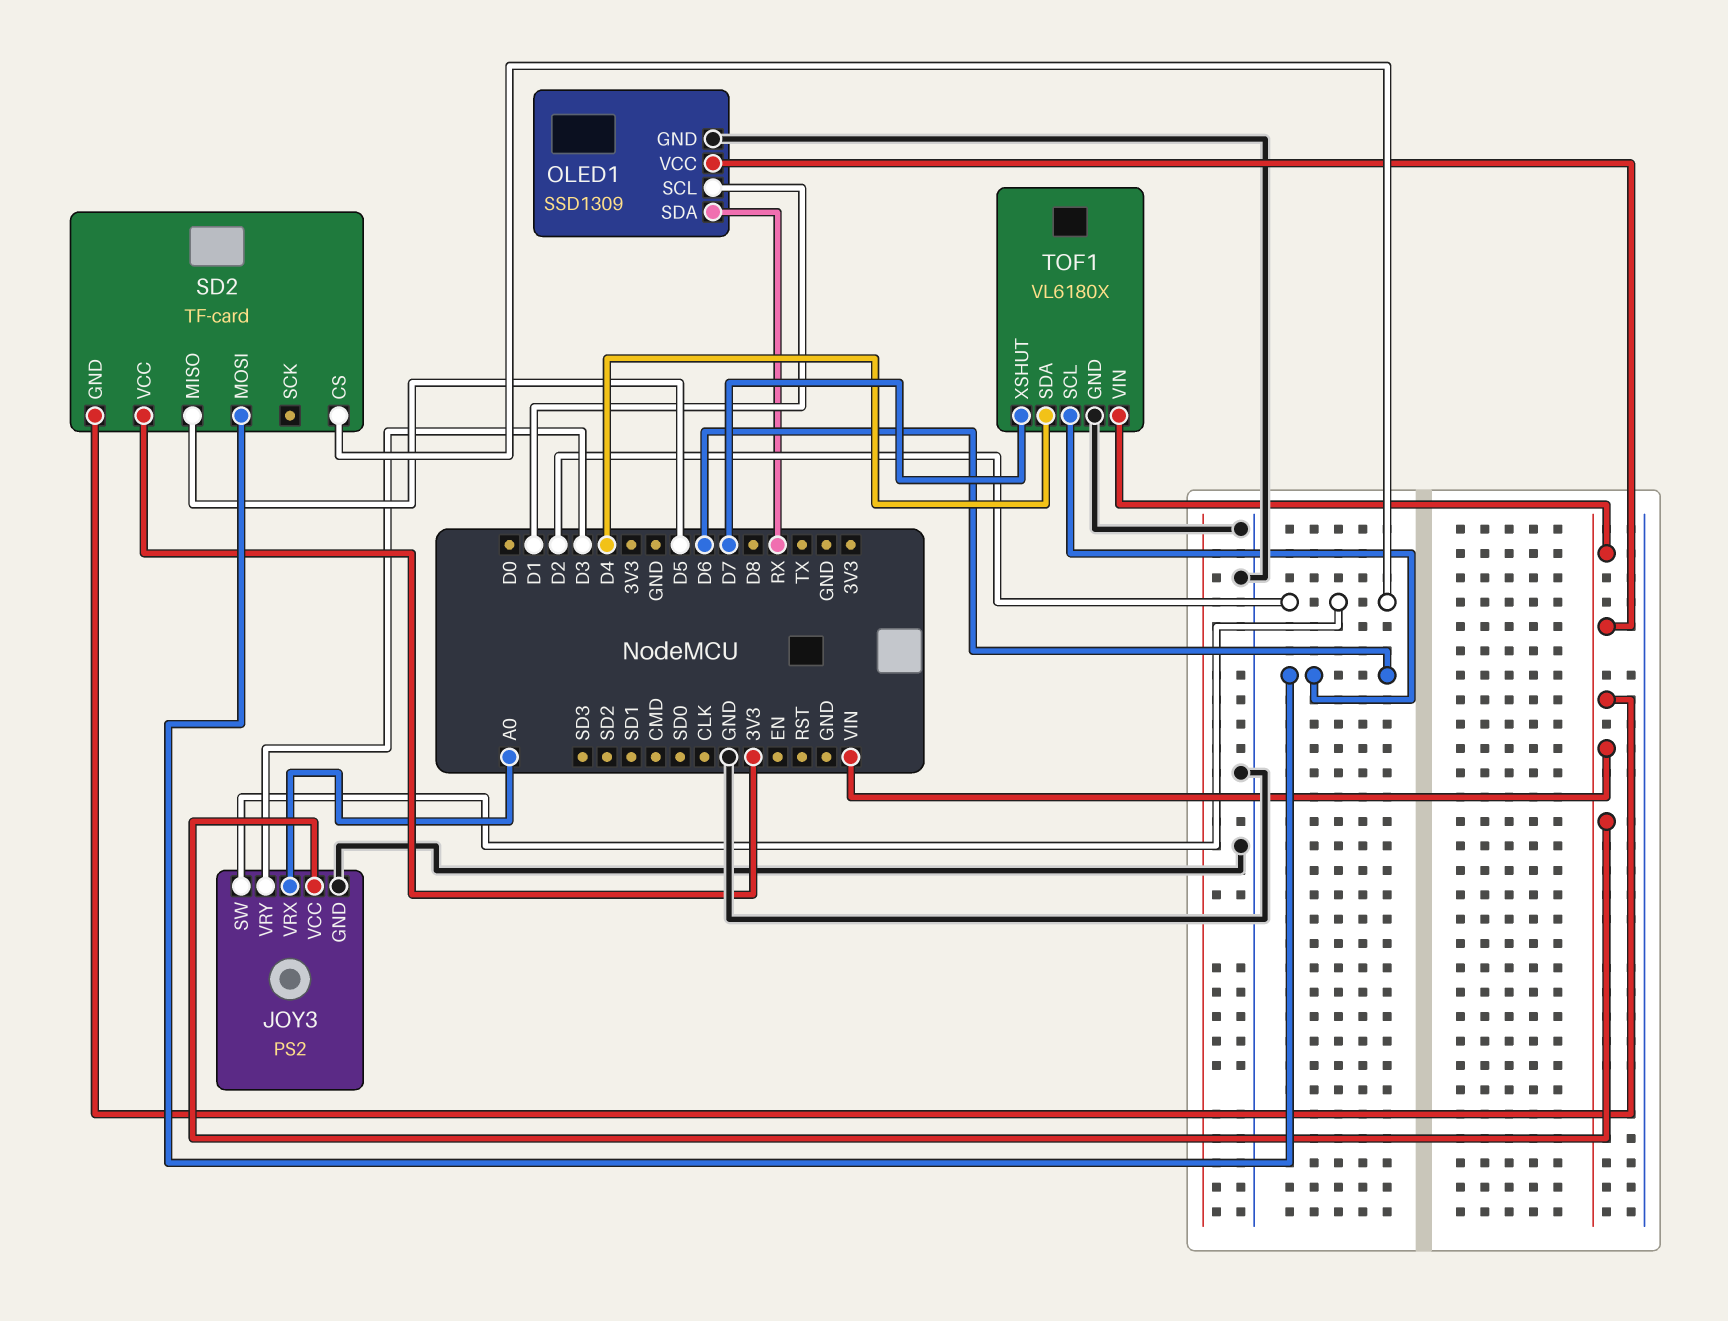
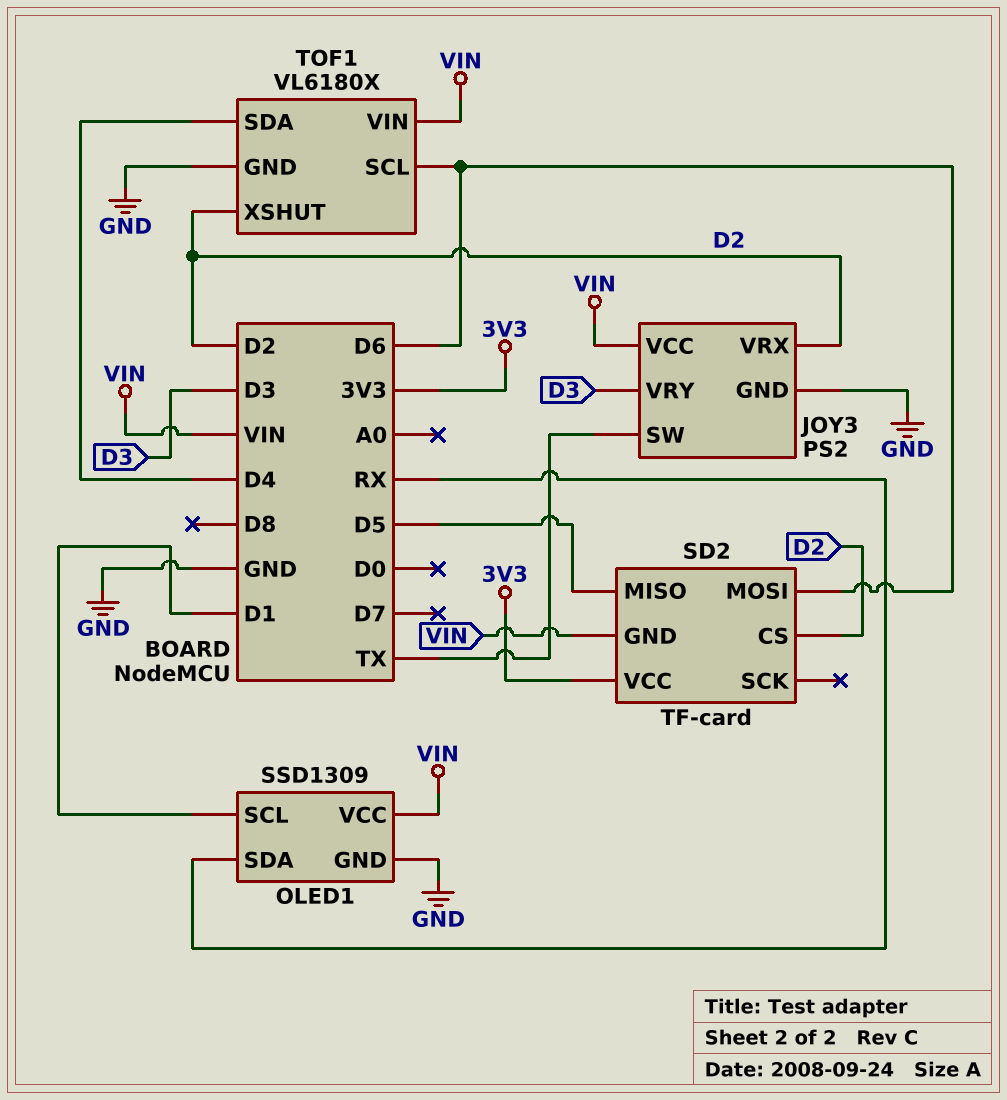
JOY3 pin SW: D2 -> TX
JOY3 pin VRX: A0 -> D2
TOF1 pin XSHUT: D7 -> D2

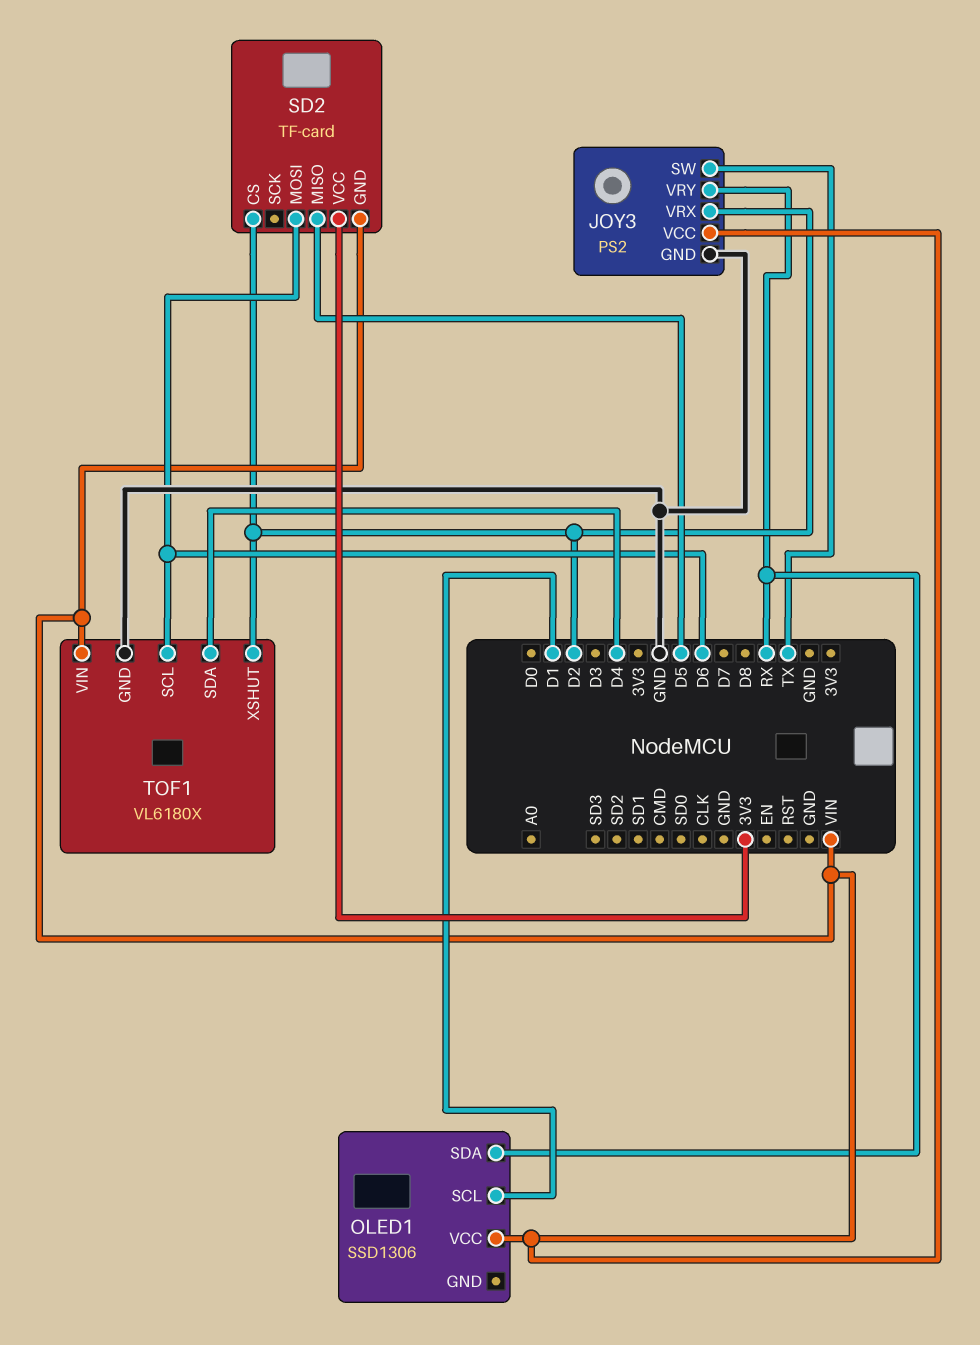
JOY3 pin VRY: D3 -> RX
OLED1: SSD1309 -> SSD1306
OLED1 pin GND: GND -> none

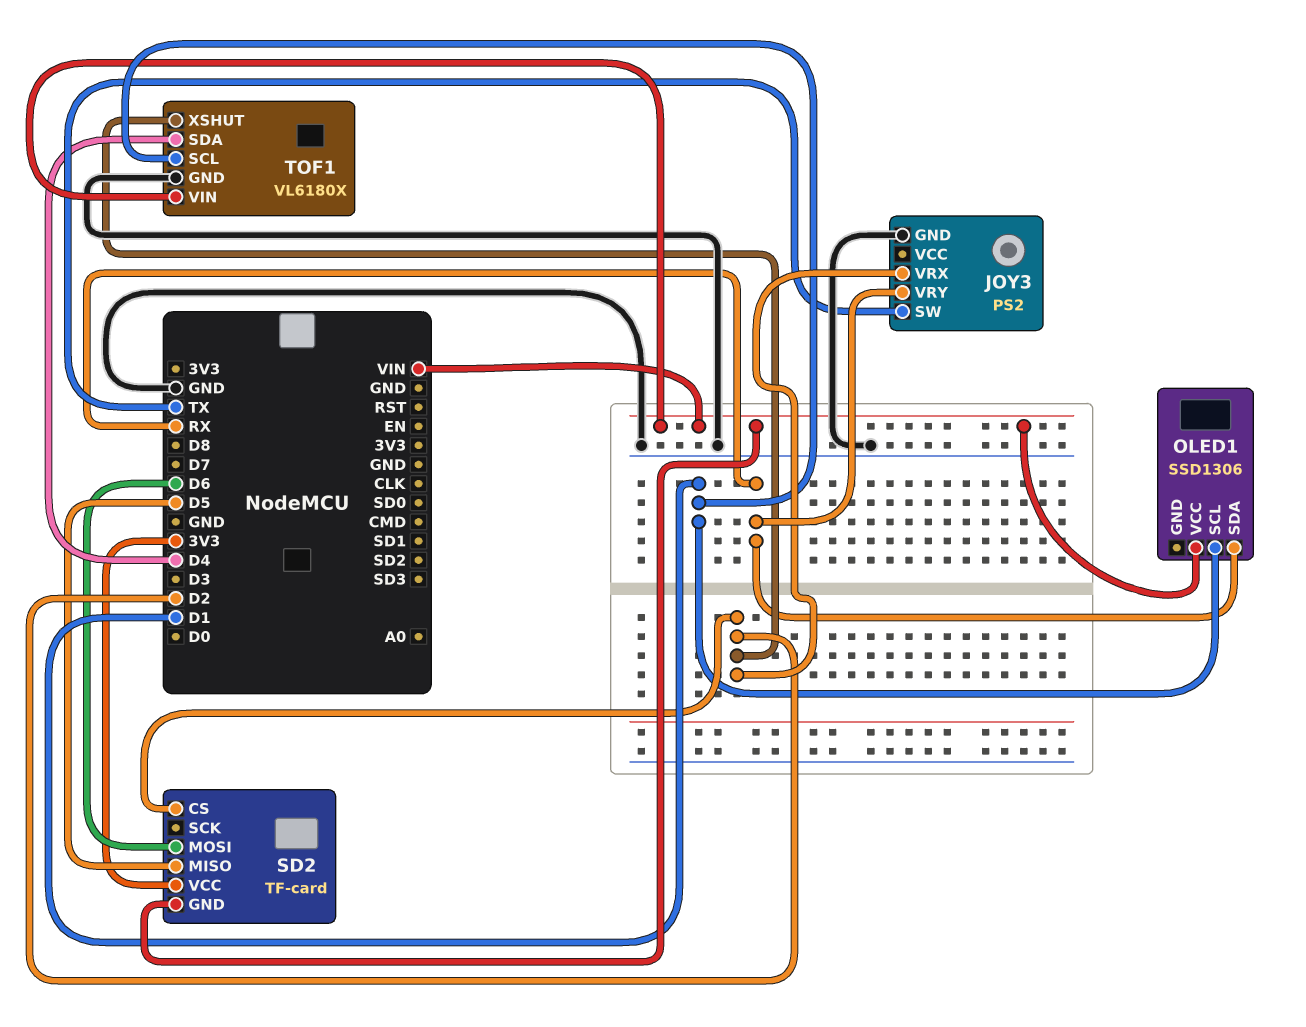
JOY3 pin VCC: VIN -> none
TOF1 pin SCL: D6 -> D1

